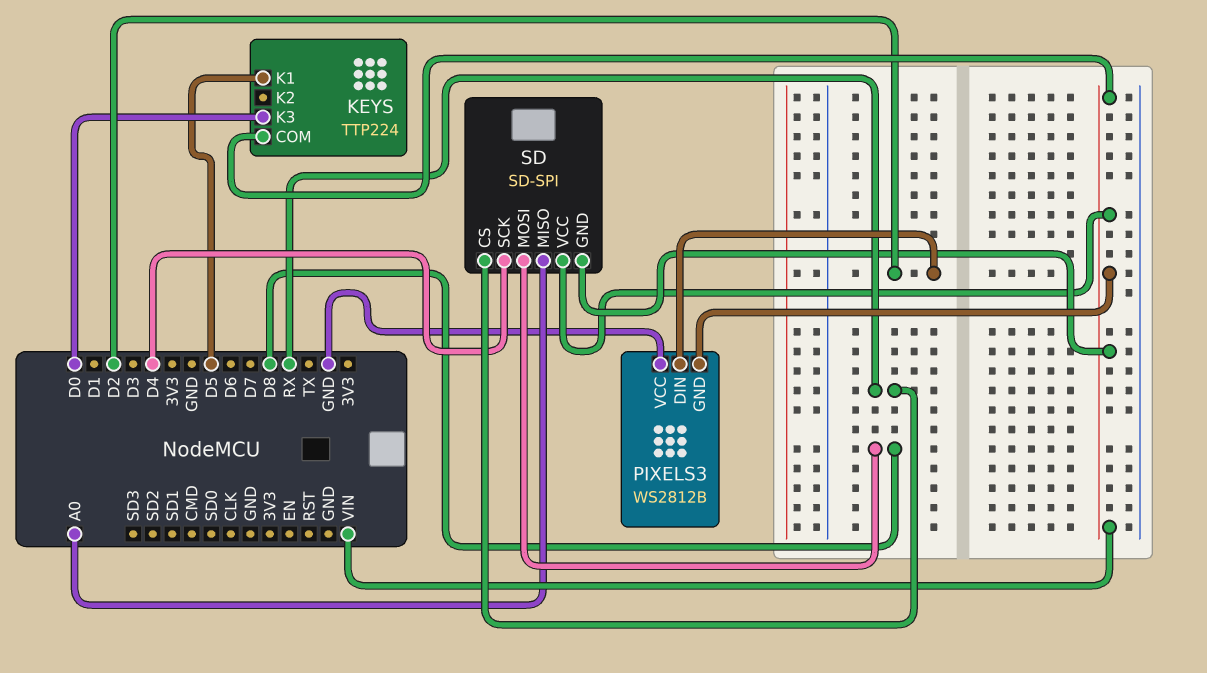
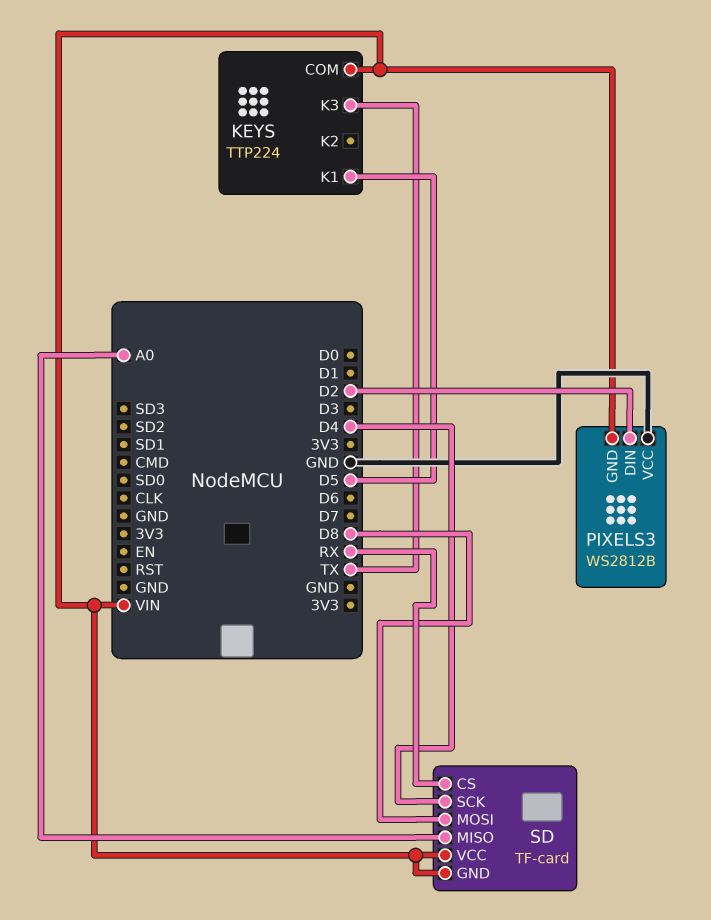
KEYS pin K3: D0 -> TX
SD: SD-SPI -> TF-card

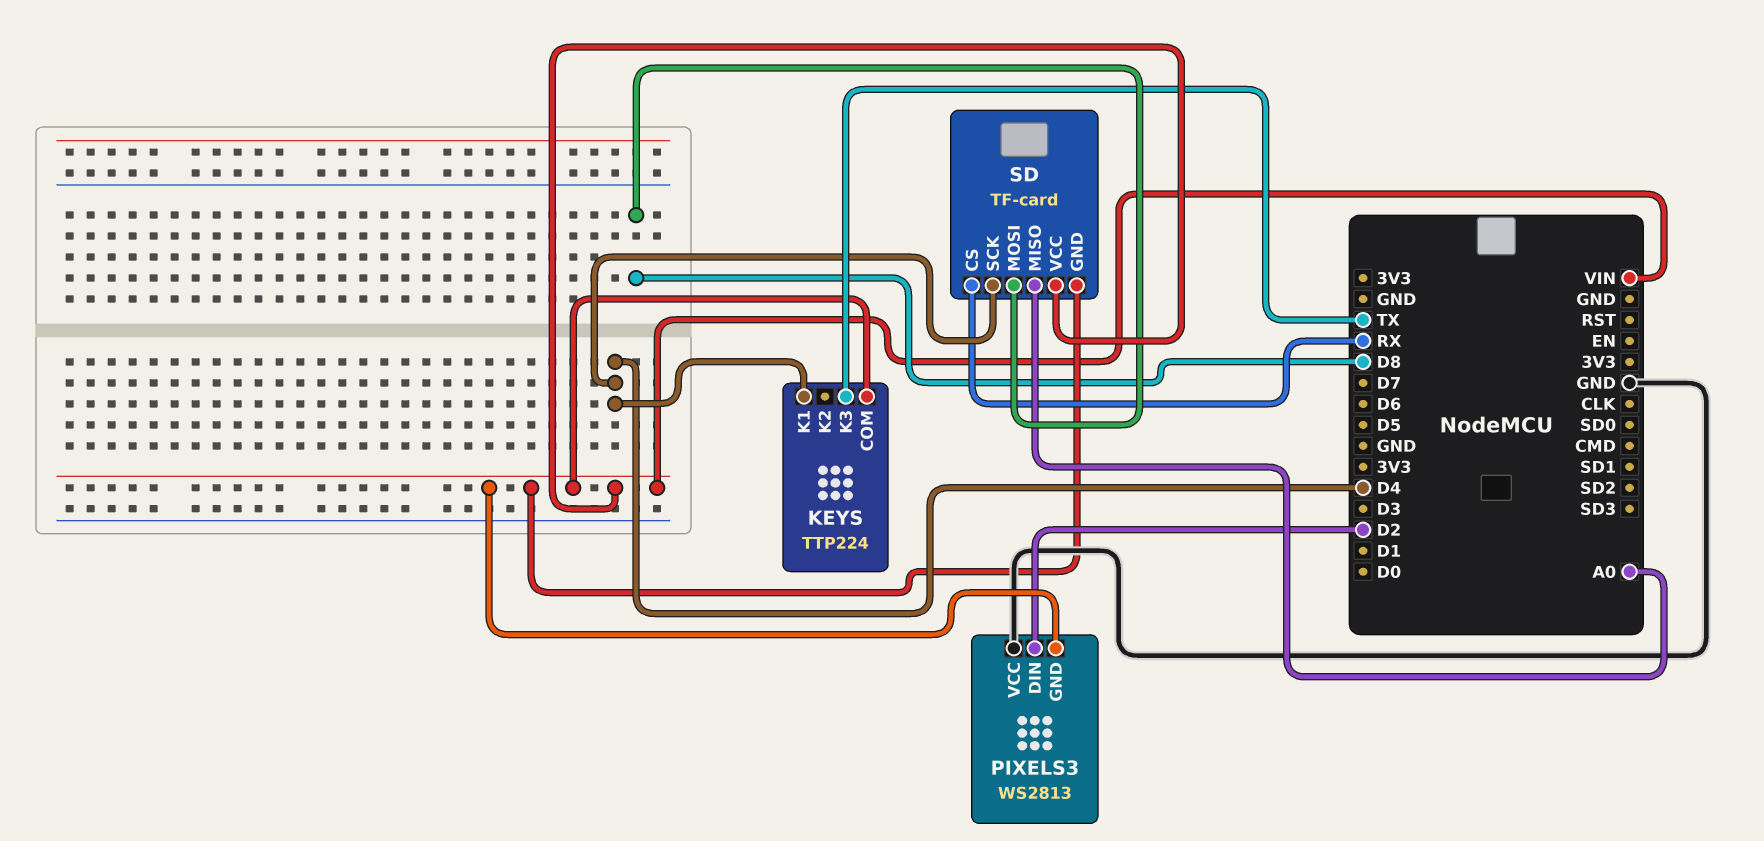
KEYS pin K1: D5 -> D4
PIXELS3: WS2812B -> WS2813

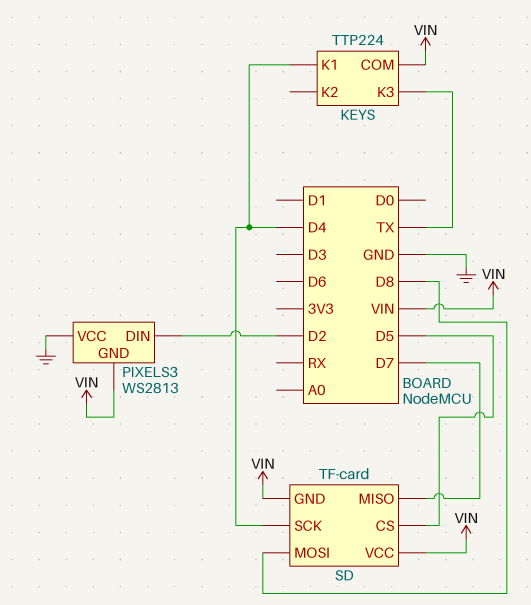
SD pin CS: RX -> D5
SD pin MISO: A0 -> D7

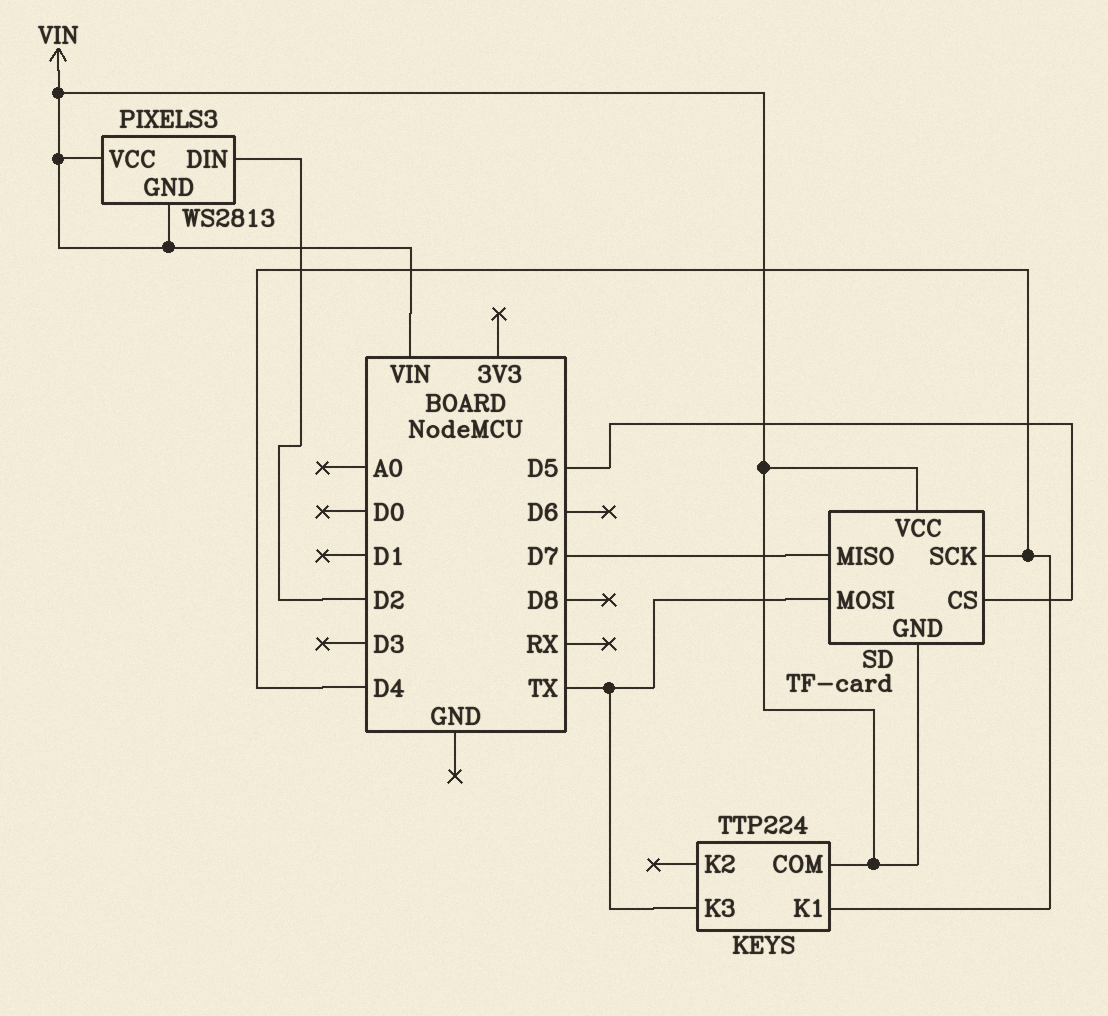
PIXELS3 pin VCC: GND -> VIN
SD pin MOSI: D8 -> TX

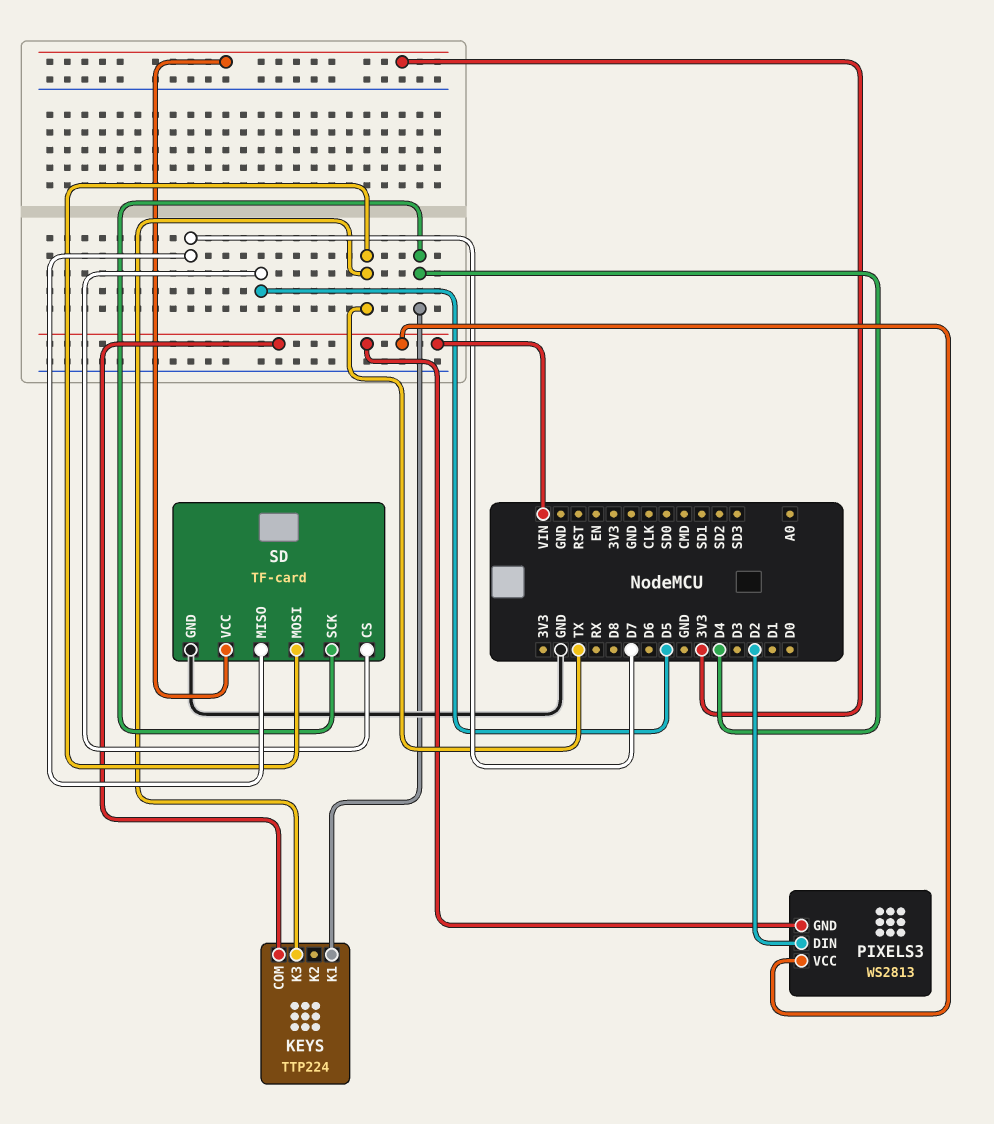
SD pin GND: VIN -> GND
SD pin VCC: VIN -> 3V3

